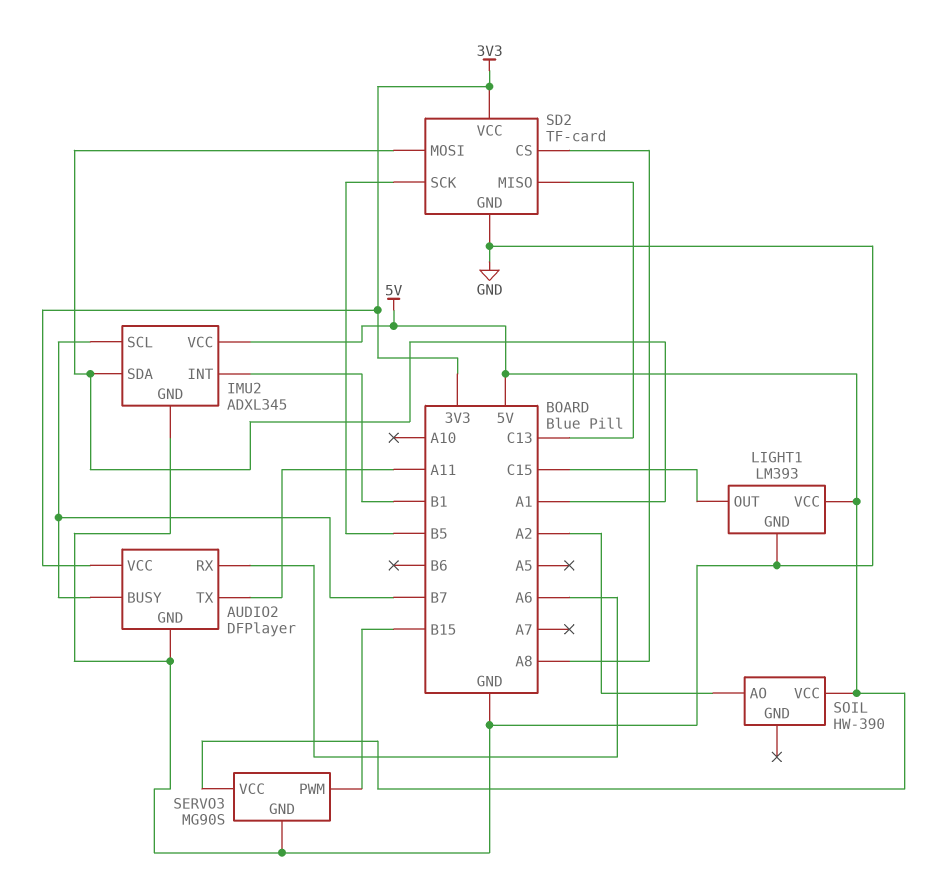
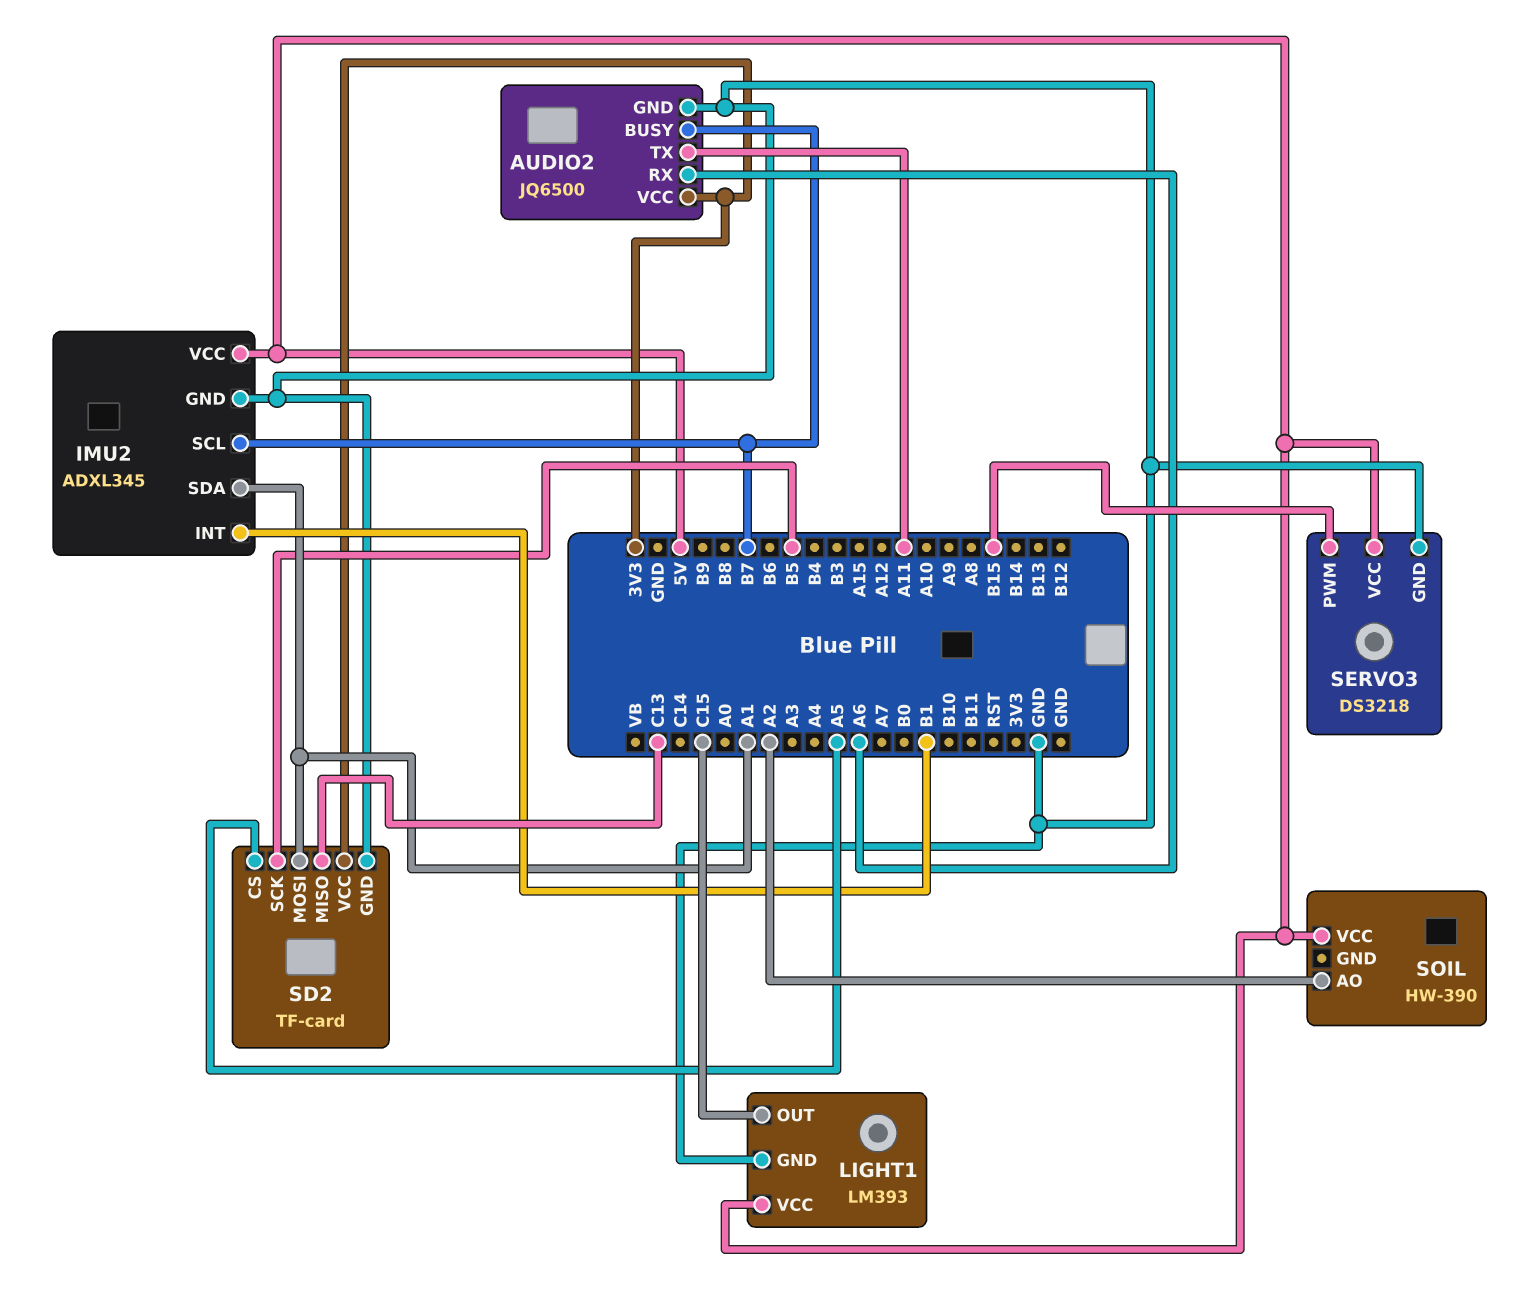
AUDIO2: DFPlayer -> JQ6500
SD2 pin CS: A8 -> A5
SERVO3: MG90S -> DS3218

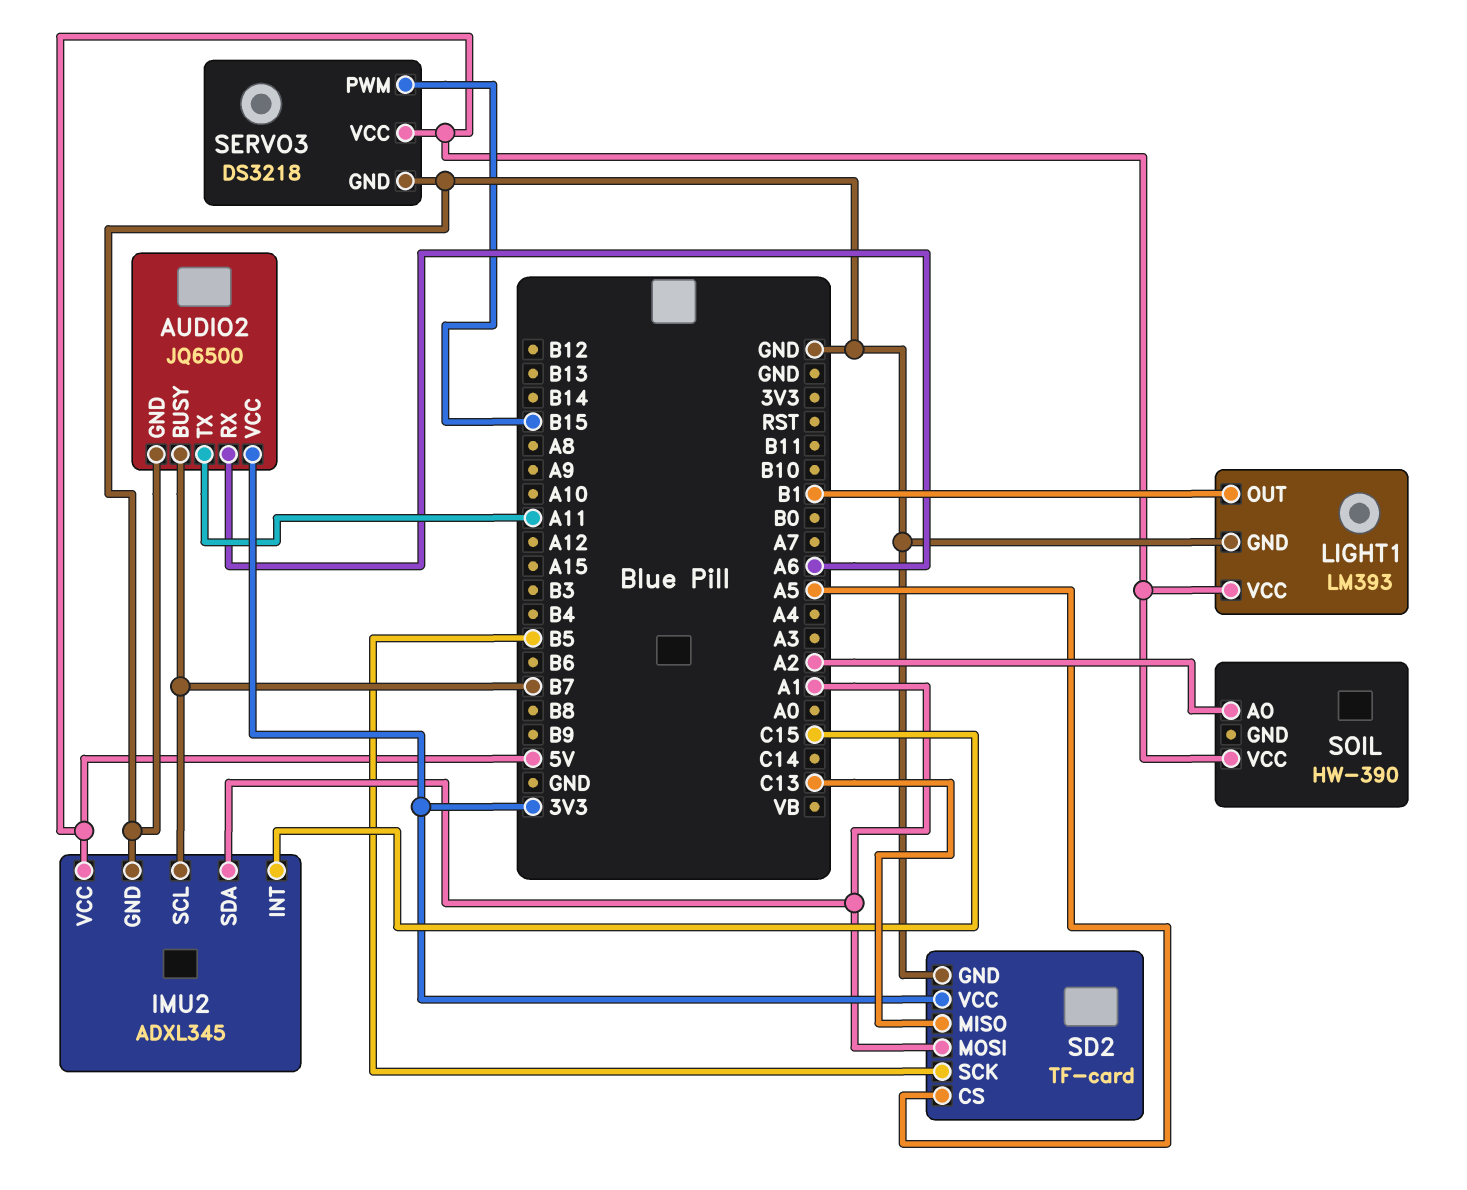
IMU2 pin INT: B1 -> C15
LIGHT1 pin OUT: C15 -> B1

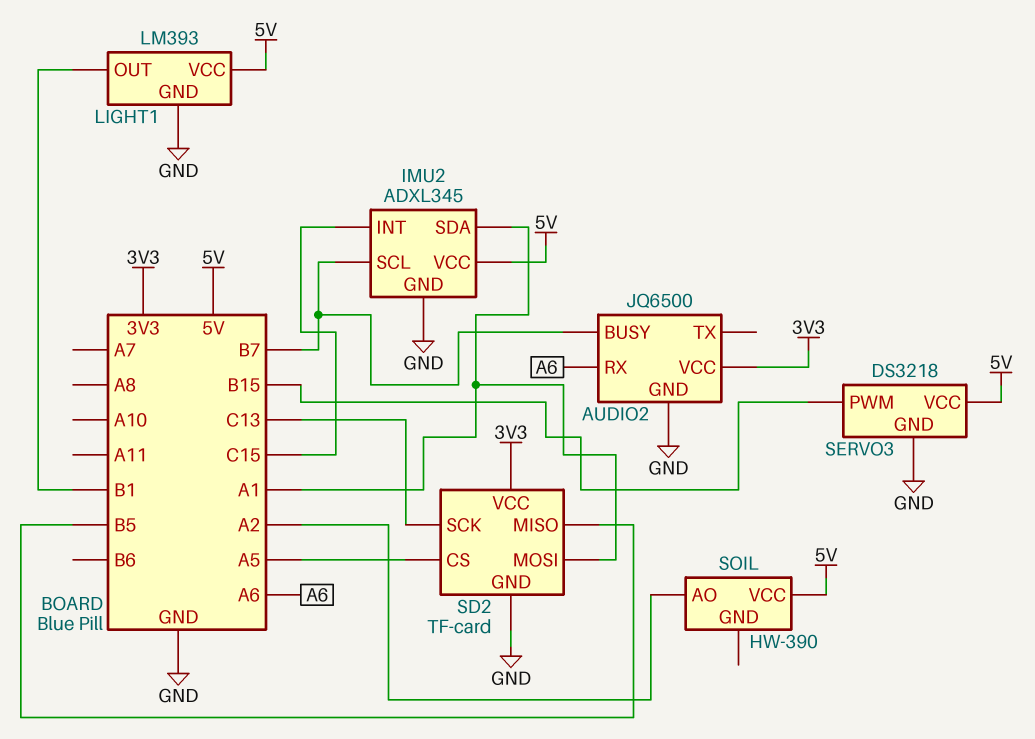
AUDIO2 pin TX: A11 -> none
SD2 pin MISO: C13 -> B5
SD2 pin SCK: B5 -> C13

